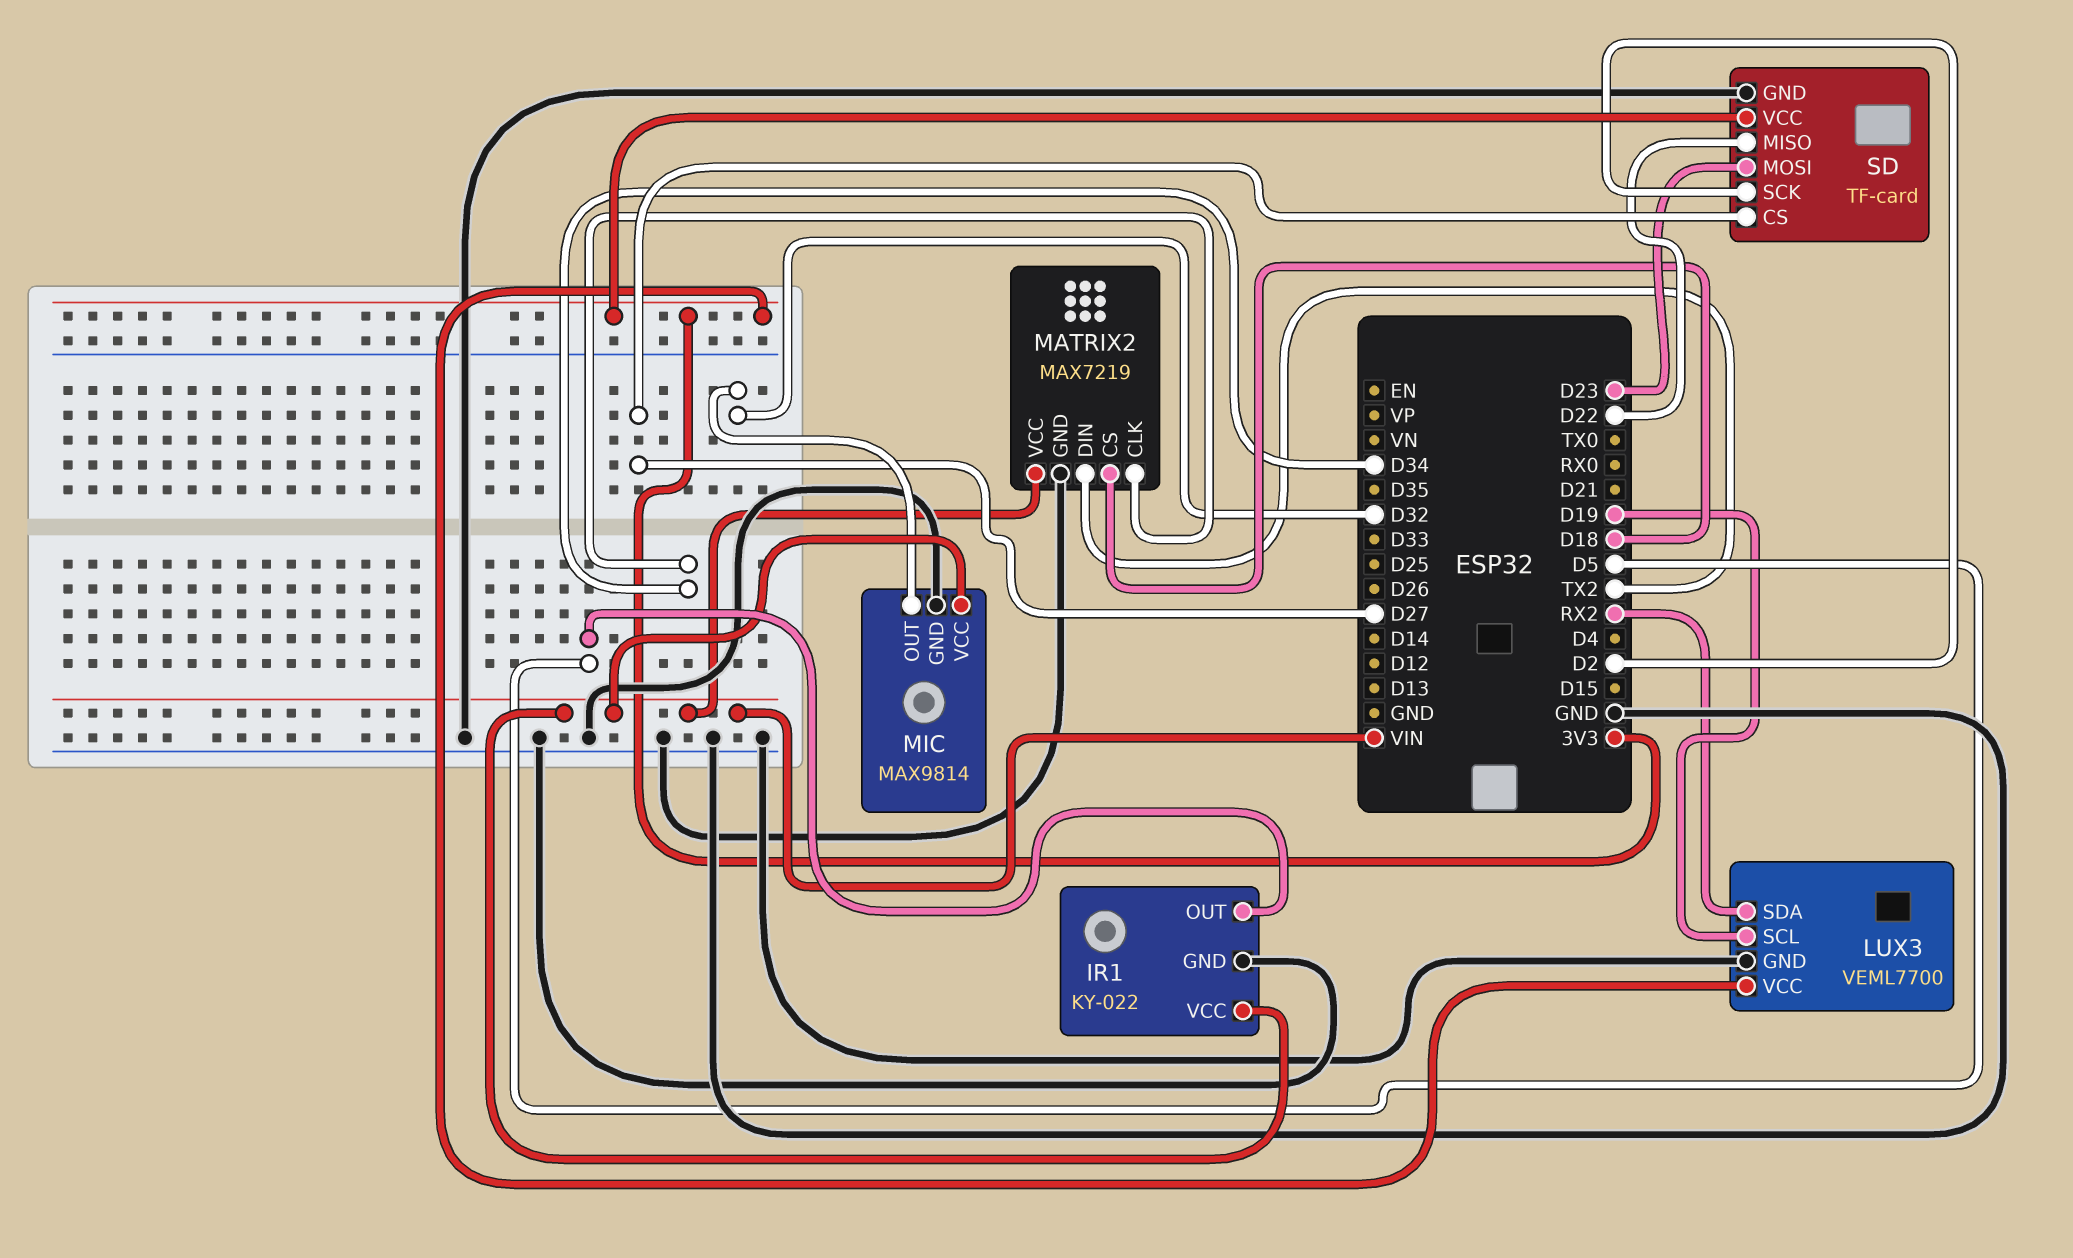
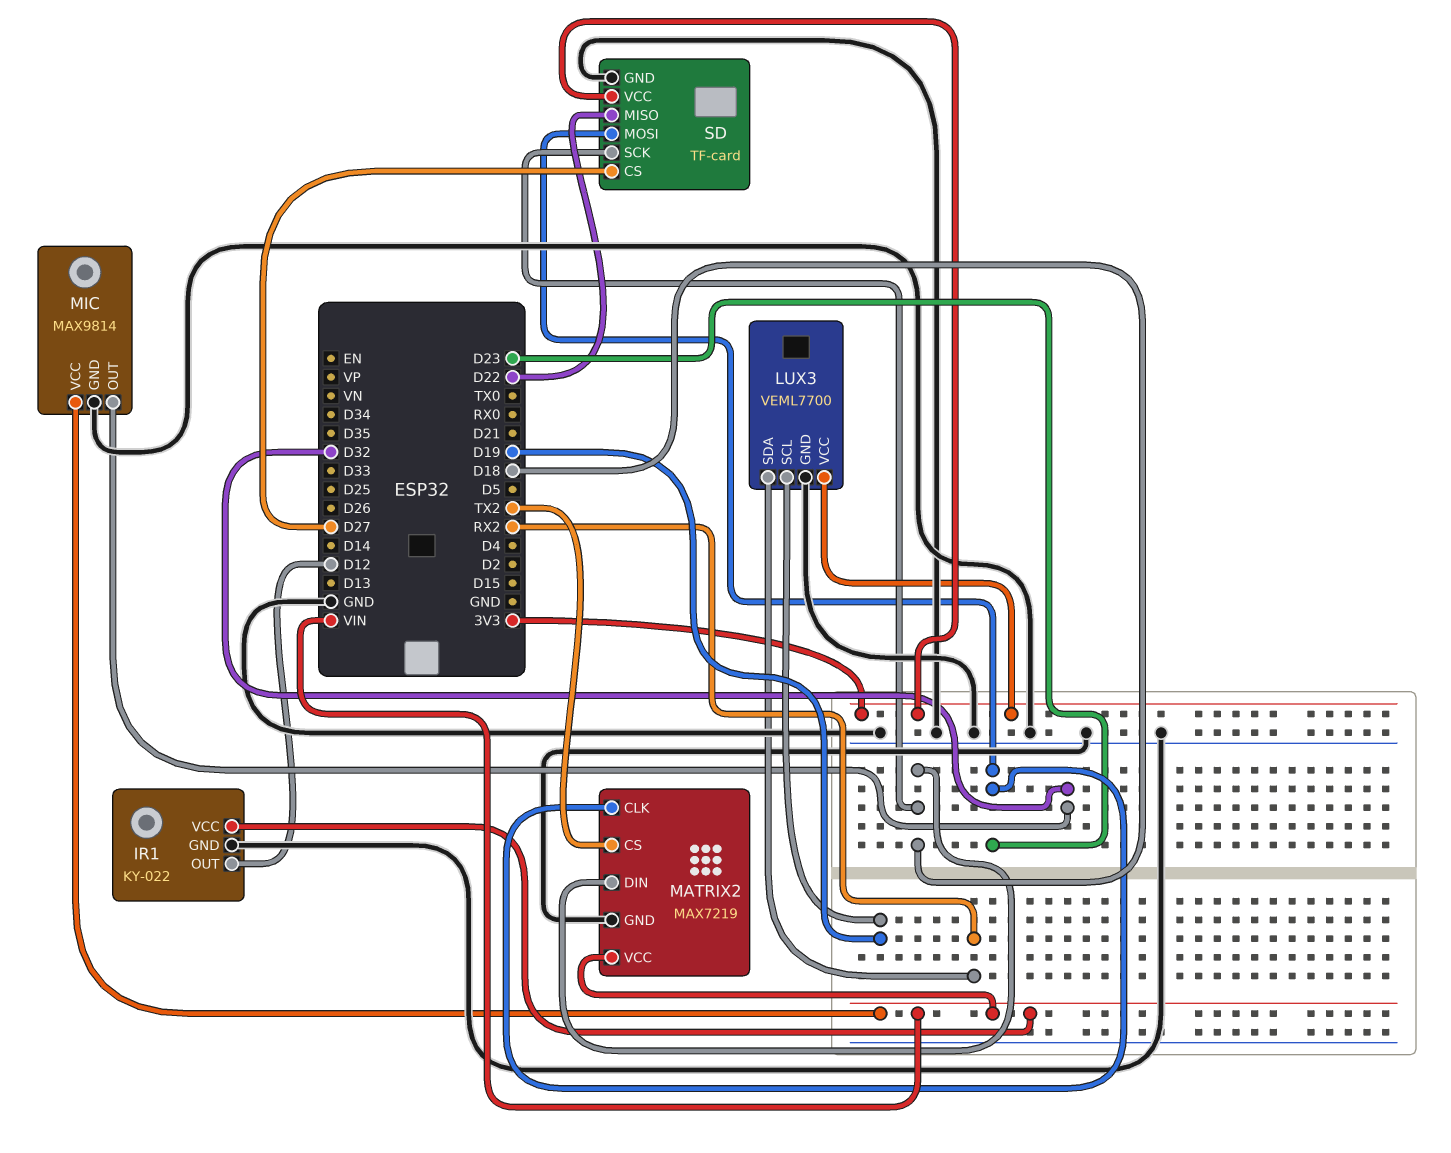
IR1 pin OUT: D5 -> D12
MATRIX2 pin CLK: D34 -> D23
MATRIX2 pin CS: D18 -> TX2
MATRIX2 pin DIN: TX2 -> D18
SD pin SCK: D2 -> D18

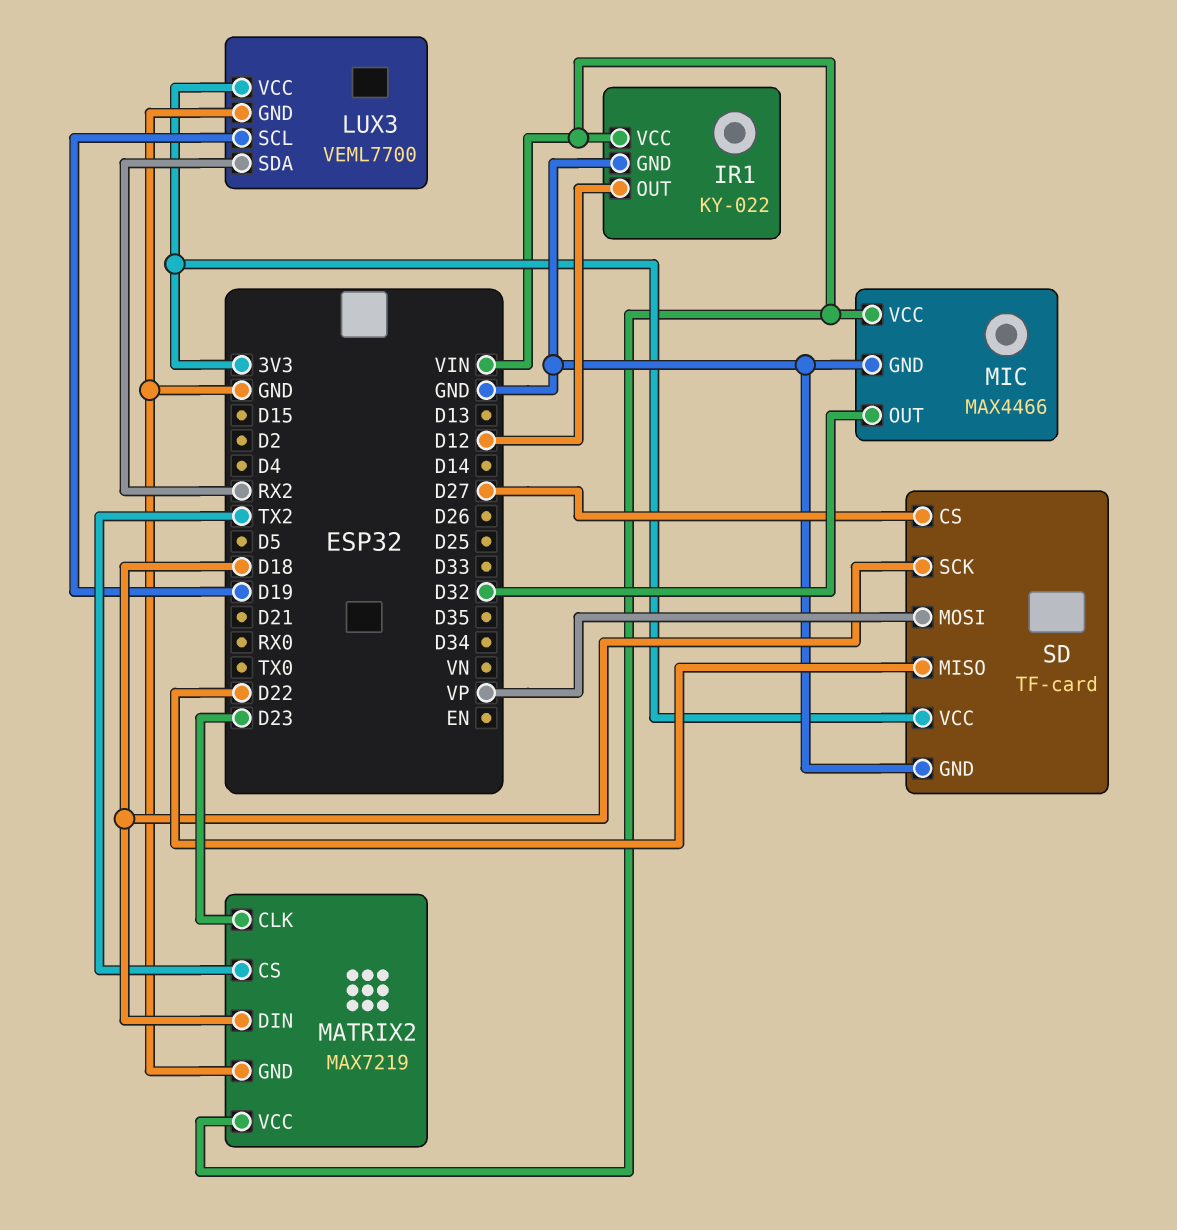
MIC: MAX9814 -> MAX4466
SD pin MOSI: D23 -> VP

